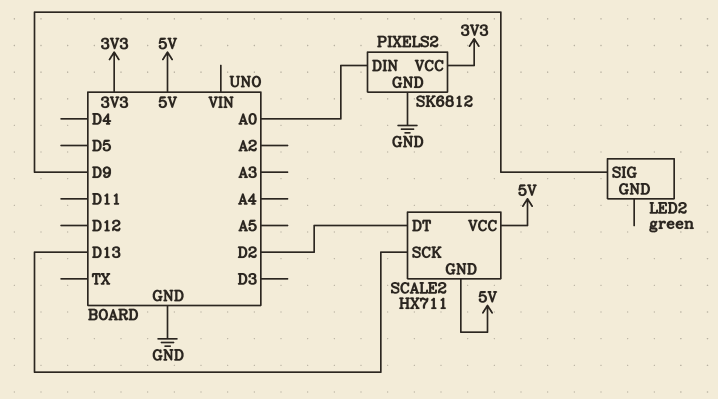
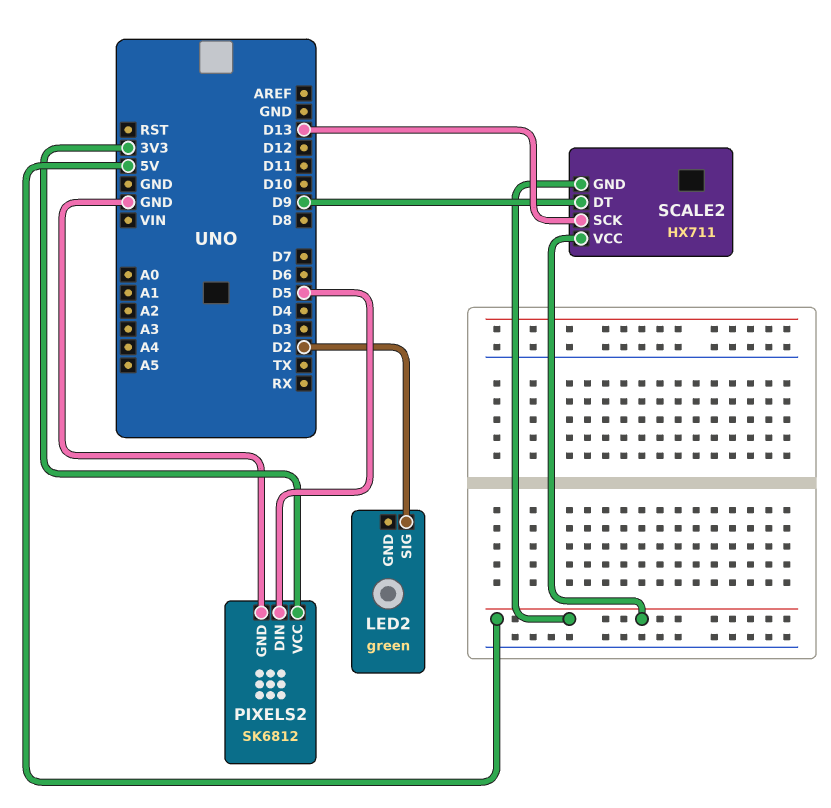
LED2 pin SIG: D9 -> D2
PIXELS2 pin DIN: A0 -> D5
SCALE2 pin DT: D2 -> D9

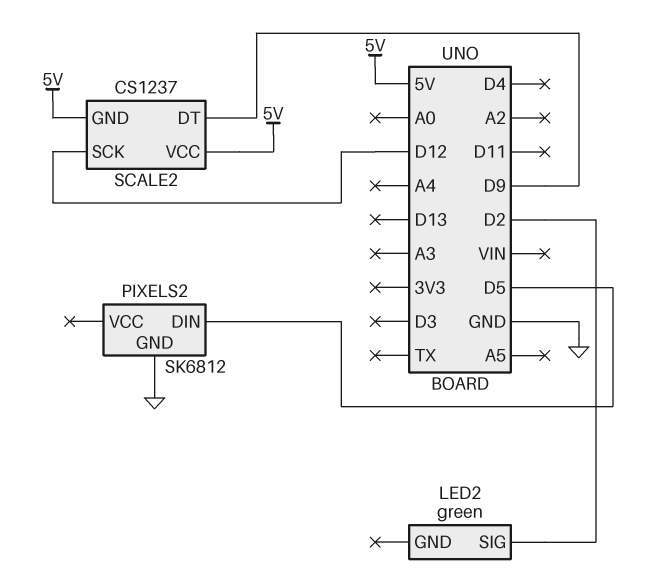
PIXELS2 pin VCC: 3V3 -> none
SCALE2: HX711 -> CS1237
SCALE2 pin SCK: D13 -> D12

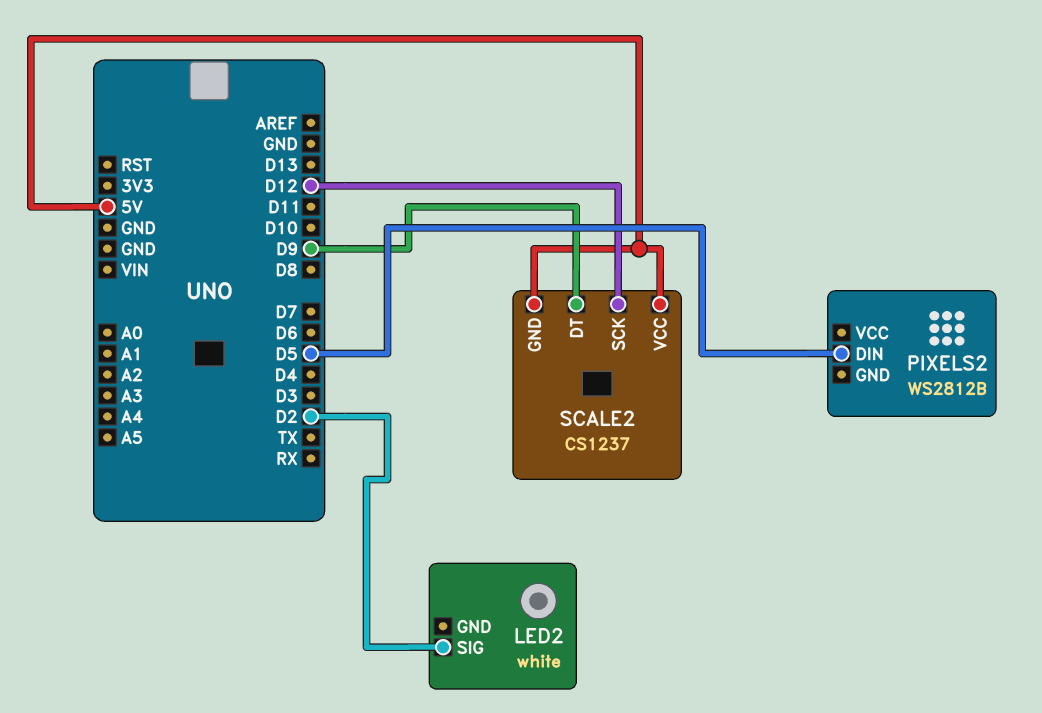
LED2: green -> white
PIXELS2: SK6812 -> WS2812B
PIXELS2 pin GND: GND -> none

